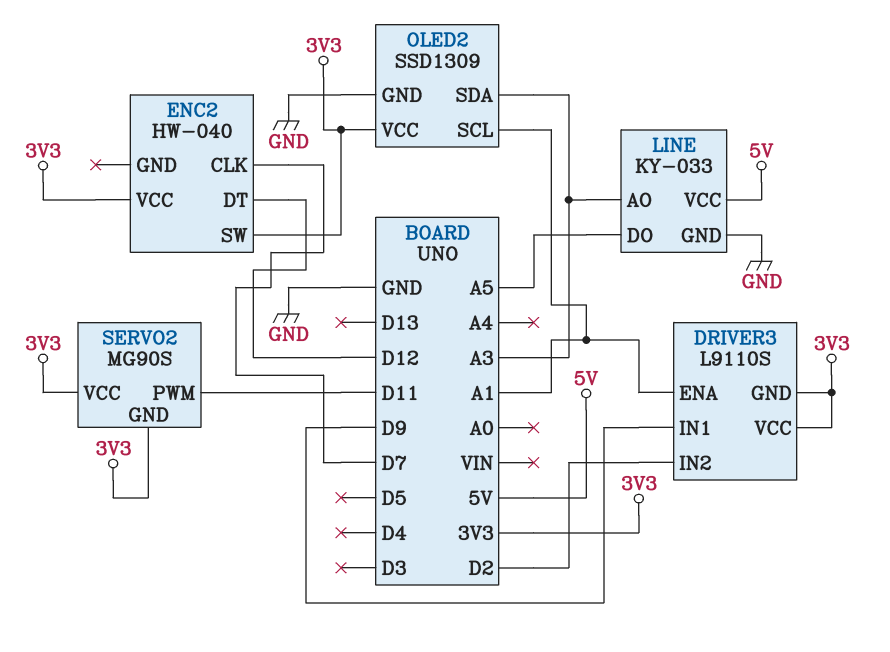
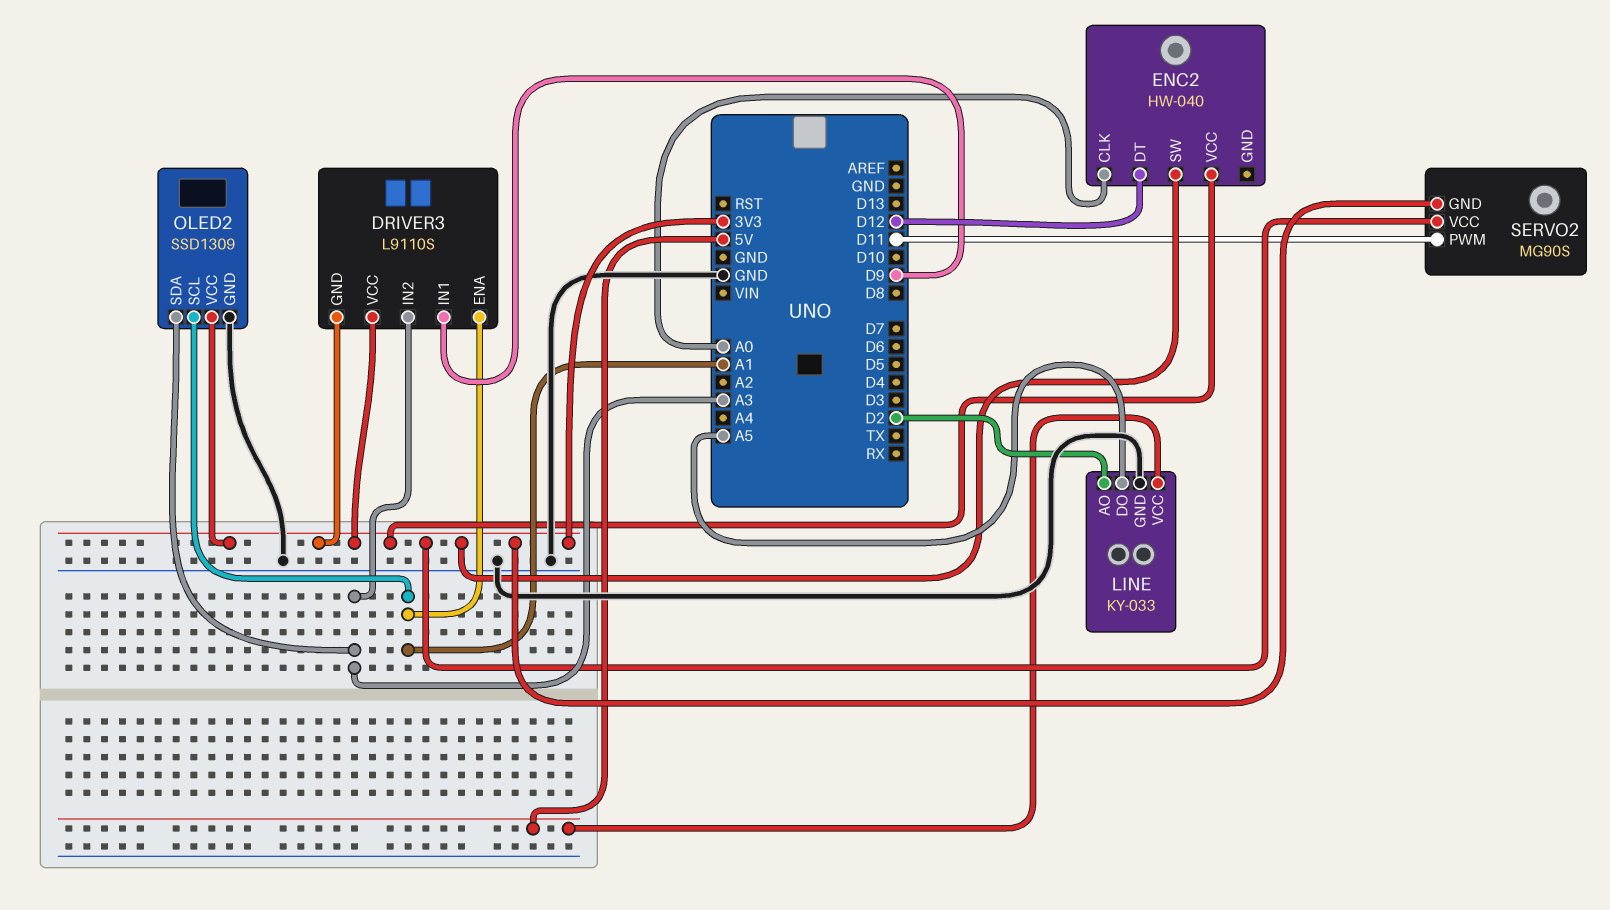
DRIVER3 pin IN2: D2 -> A3
ENC2 pin CLK: D7 -> A0
LINE pin AO: A3 -> D2

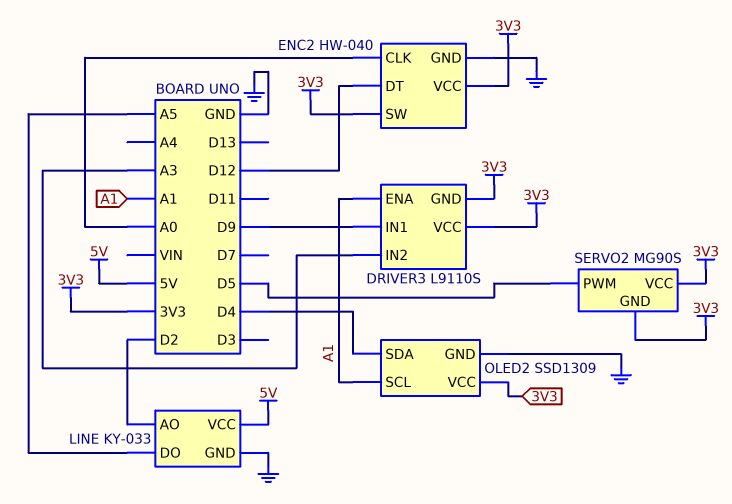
ENC2 pin GND: none -> GND
OLED2 pin SDA: A3 -> D4
SERVO2 pin PWM: D11 -> D5

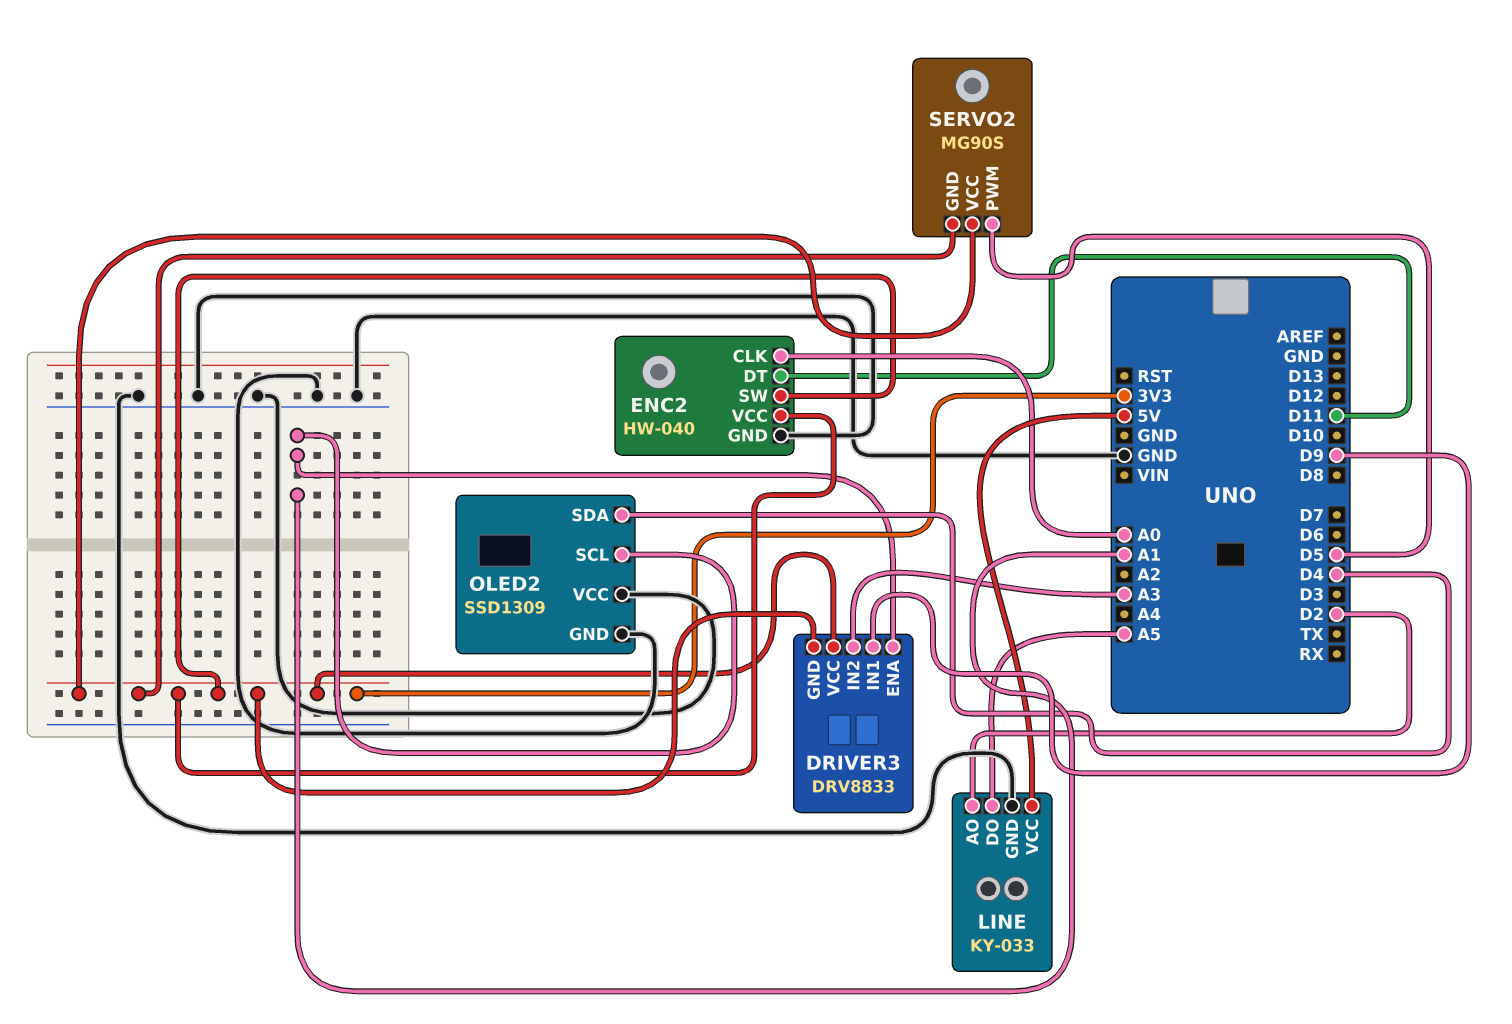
DRIVER3: L9110S -> DRV8833
ENC2 pin DT: D12 -> D11
OLED2 pin VCC: 3V3 -> GND

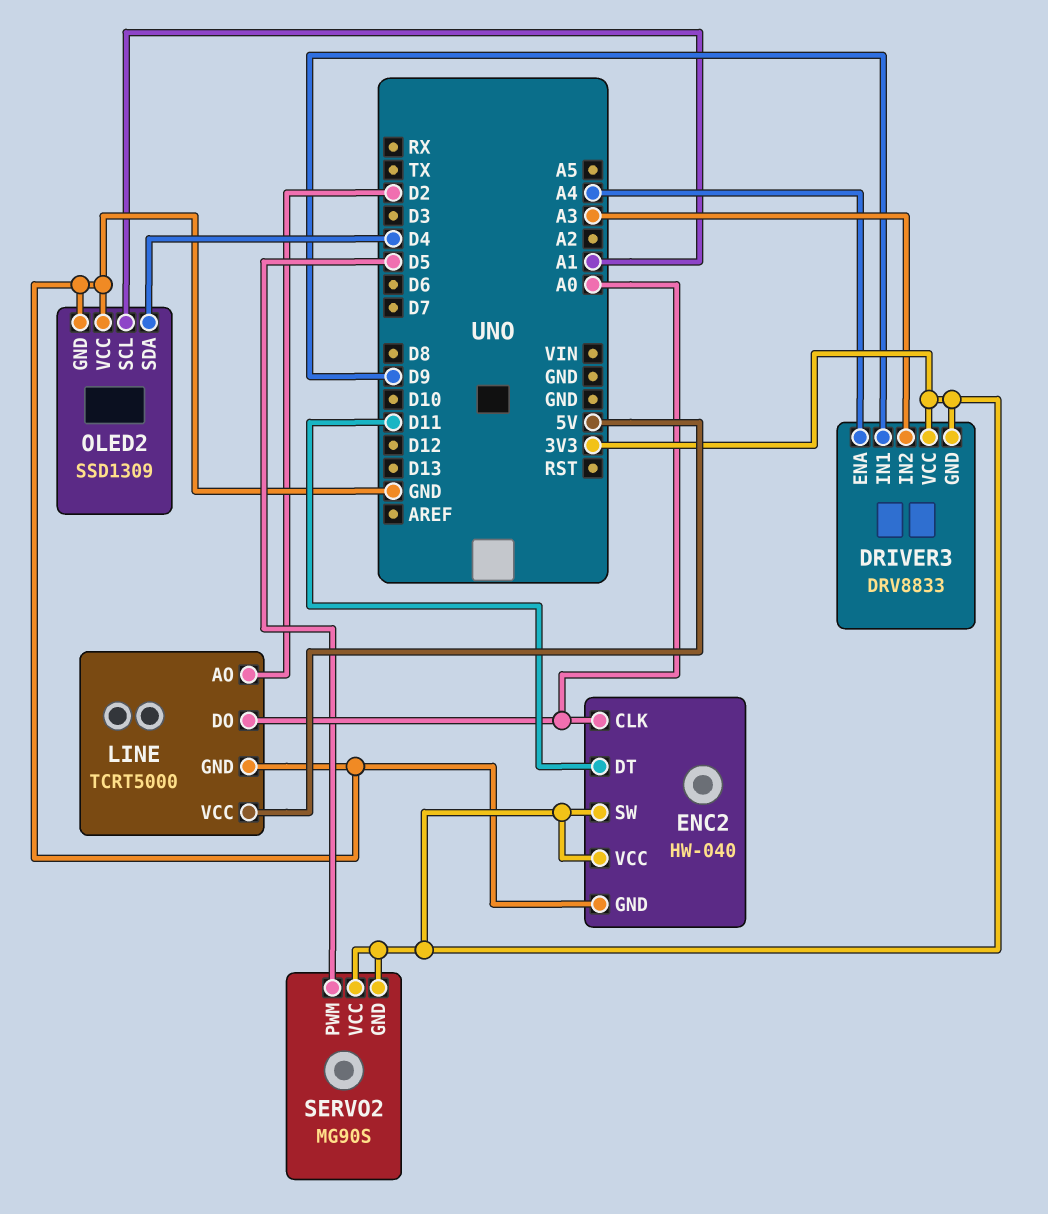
DRIVER3 pin ENA: A1 -> A4
LINE: KY-033 -> TCRT5000
LINE pin DO: A5 -> A0

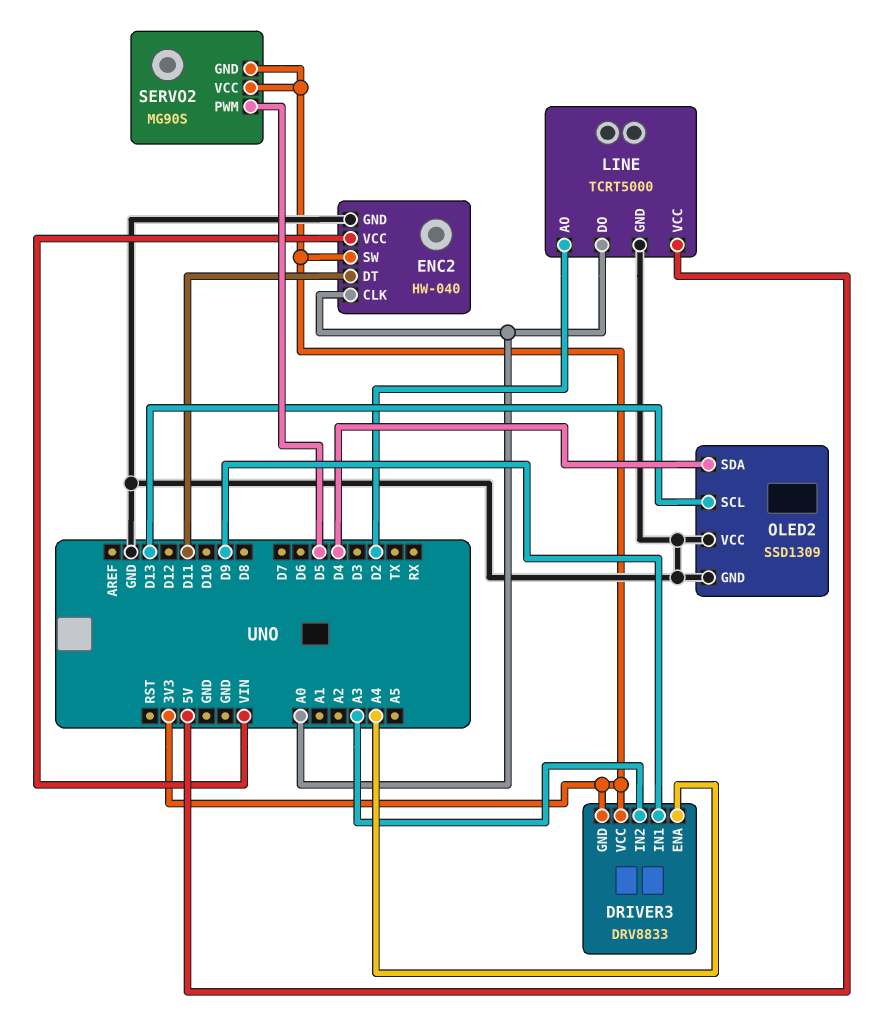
ENC2 pin VCC: 3V3 -> VIN
OLED2 pin SCL: A1 -> D13

